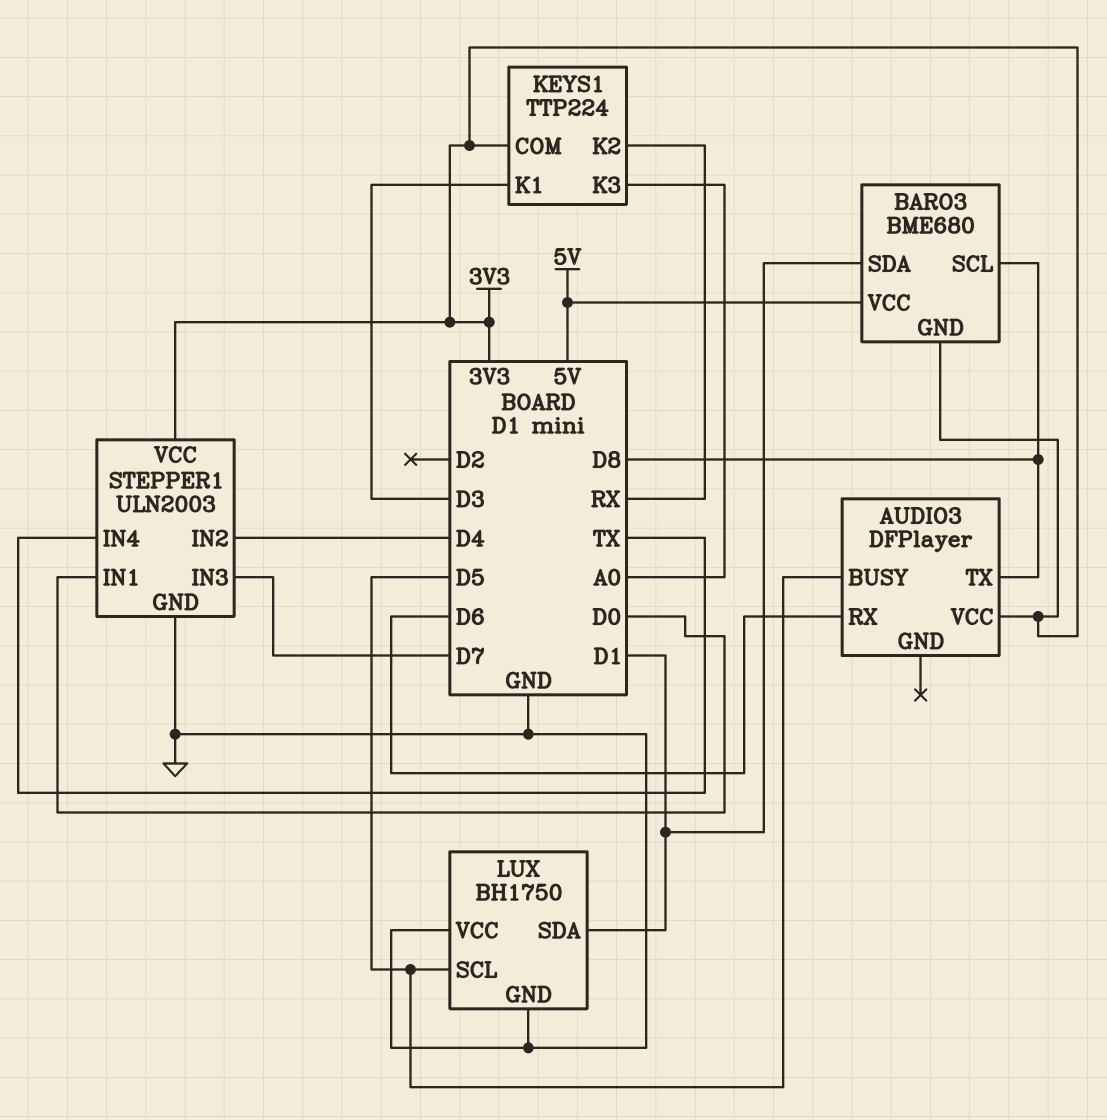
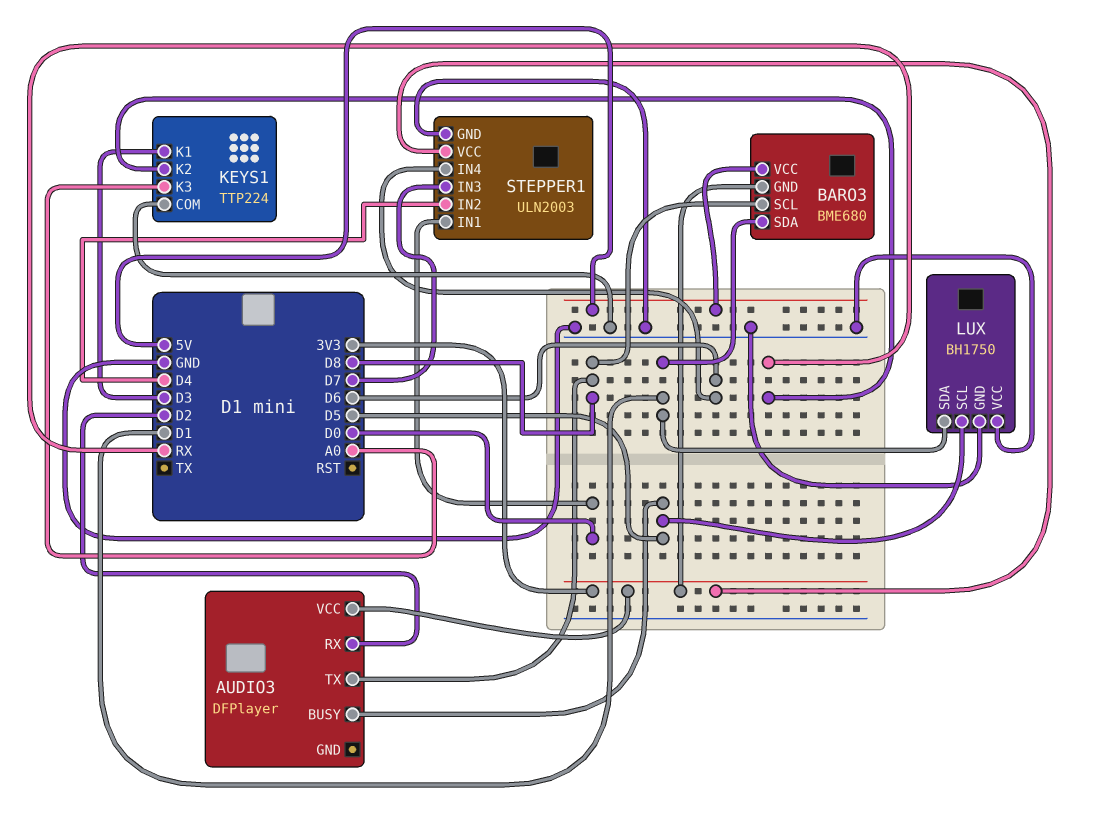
AUDIO3 pin RX: D6 -> D2
KEYS1 pin COM: 3V3 -> GND
STEPPER1 pin IN4: TX -> D6

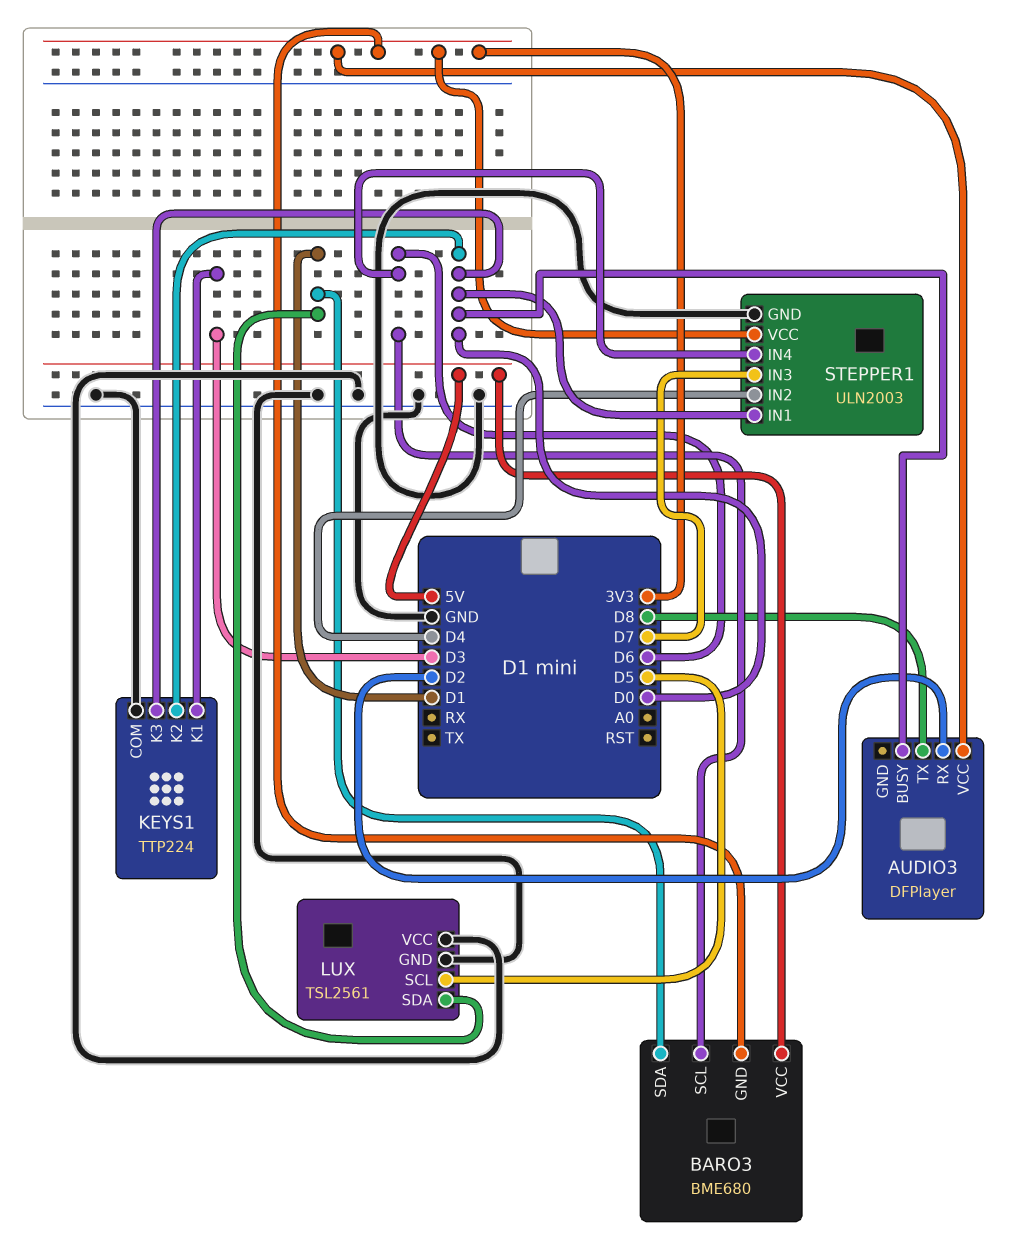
AUDIO3 pin BUSY: D5 -> D0
BARO3 pin SCL: D8 -> D6
KEYS1 pin K2: RX -> D0
KEYS1 pin K3: A0 -> D0
LUX: BH1750 -> TSL2561

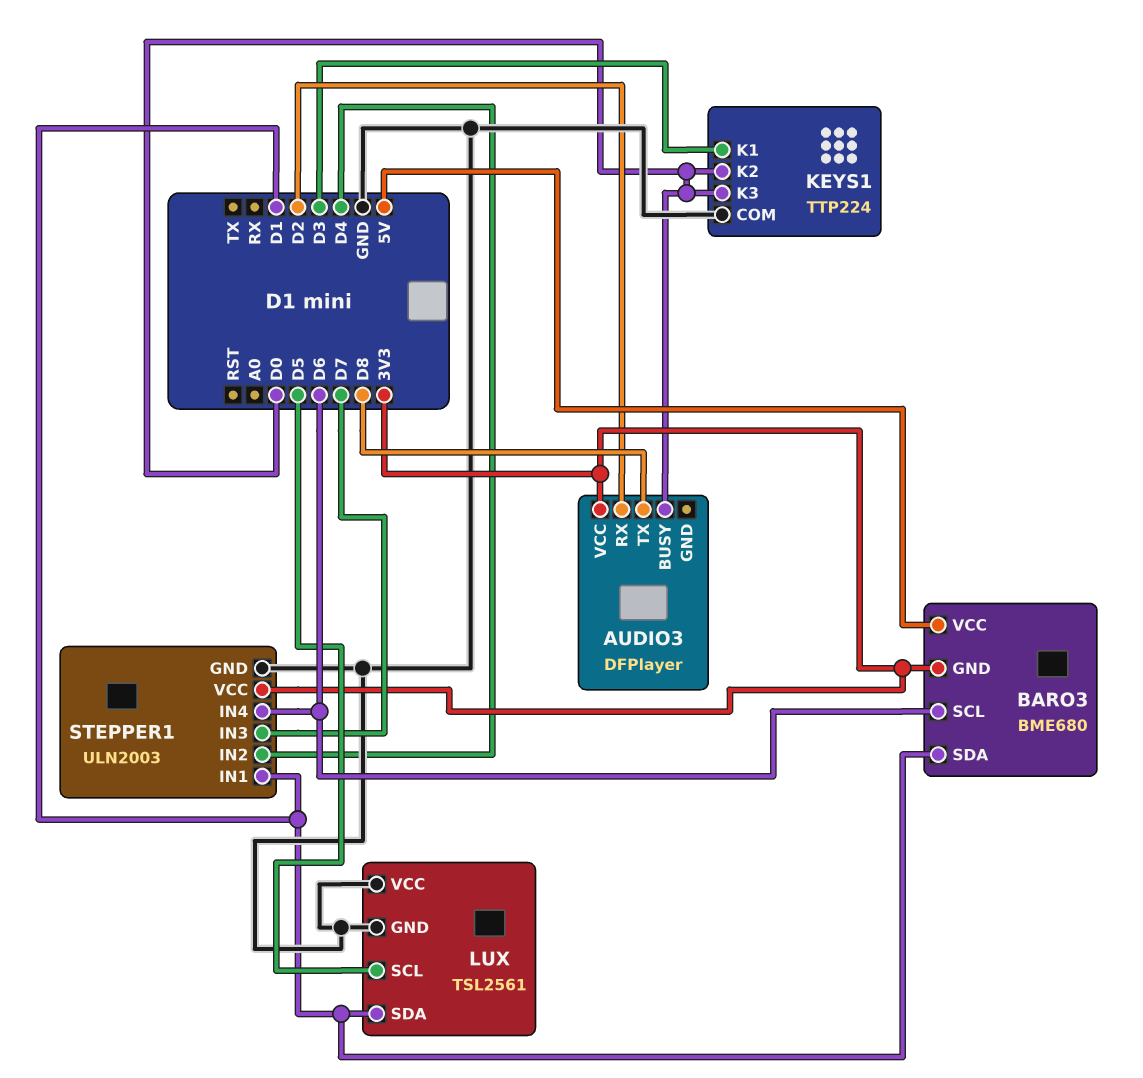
STEPPER1 pin IN1: D0 -> D1

